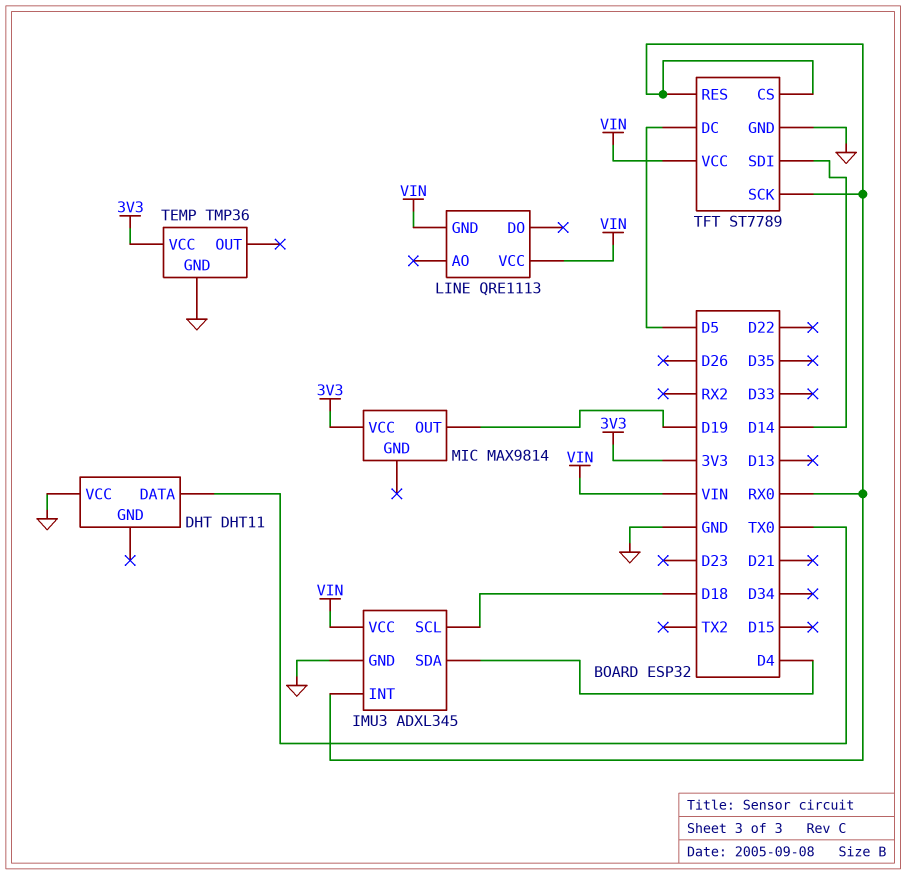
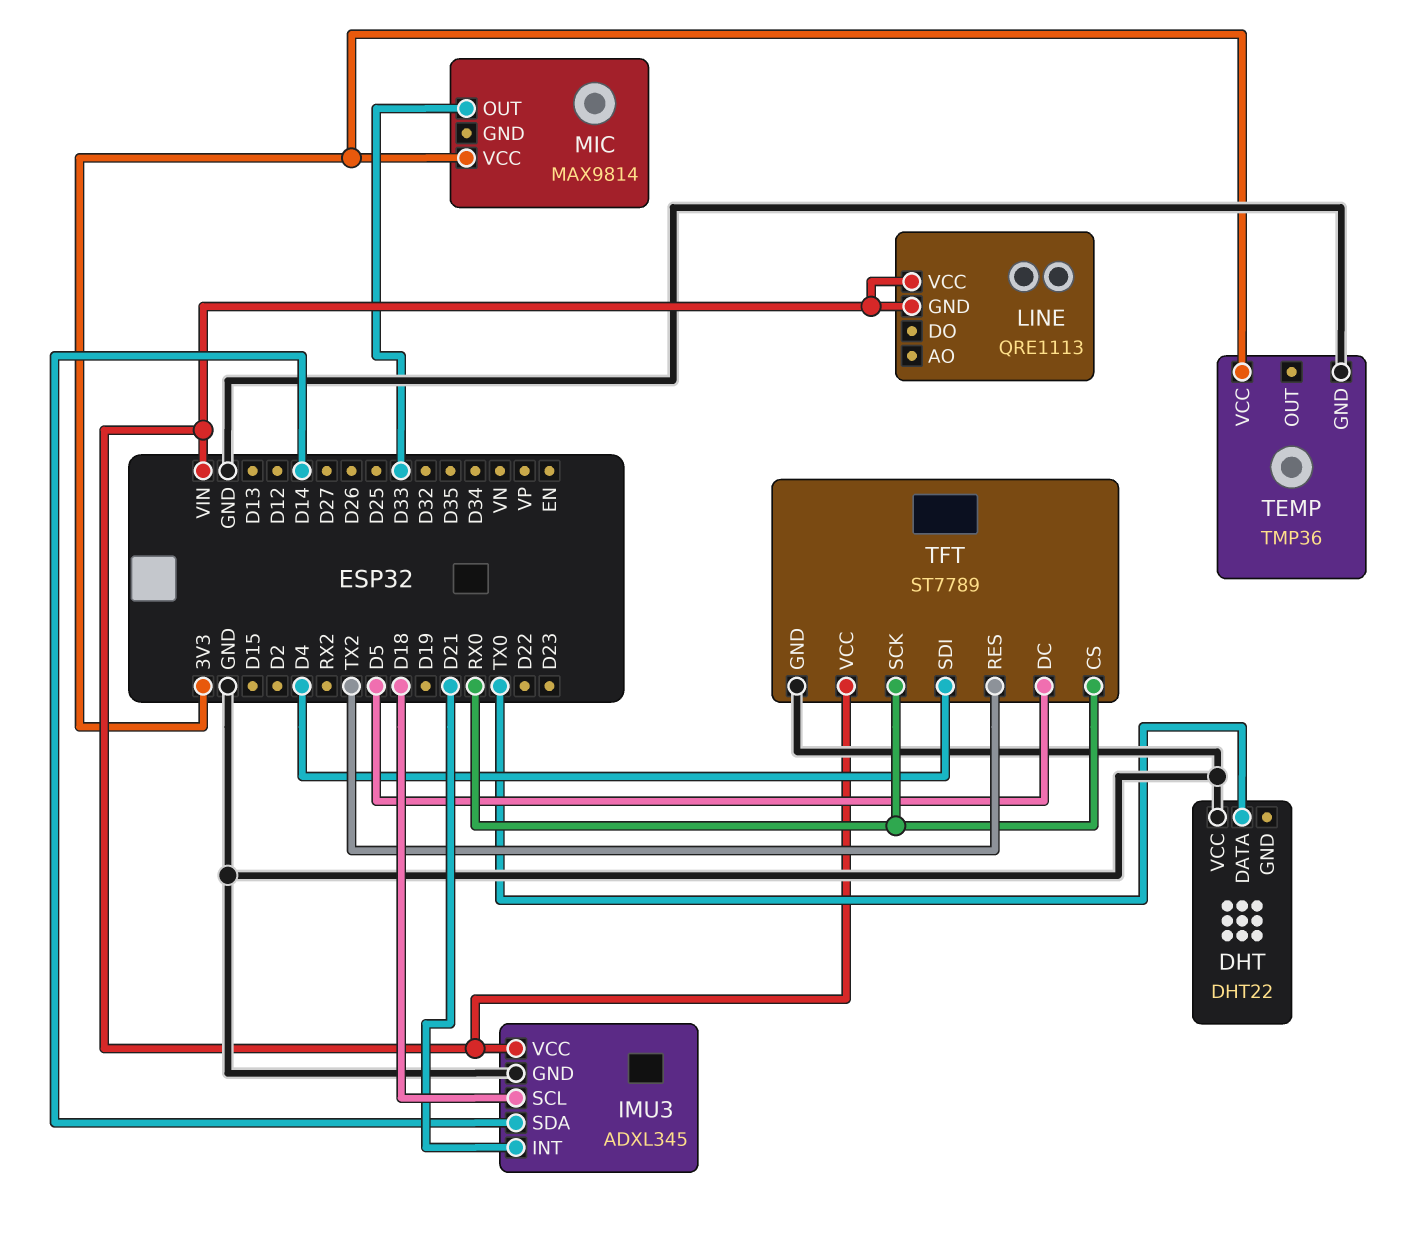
DHT: DHT11 -> DHT22
IMU3 pin INT: RX0 -> D21
IMU3 pin SDA: D4 -> D14
MIC pin OUT: D19 -> D33
TFT pin RES: RX0 -> TX2
TFT pin SDI: D14 -> D4

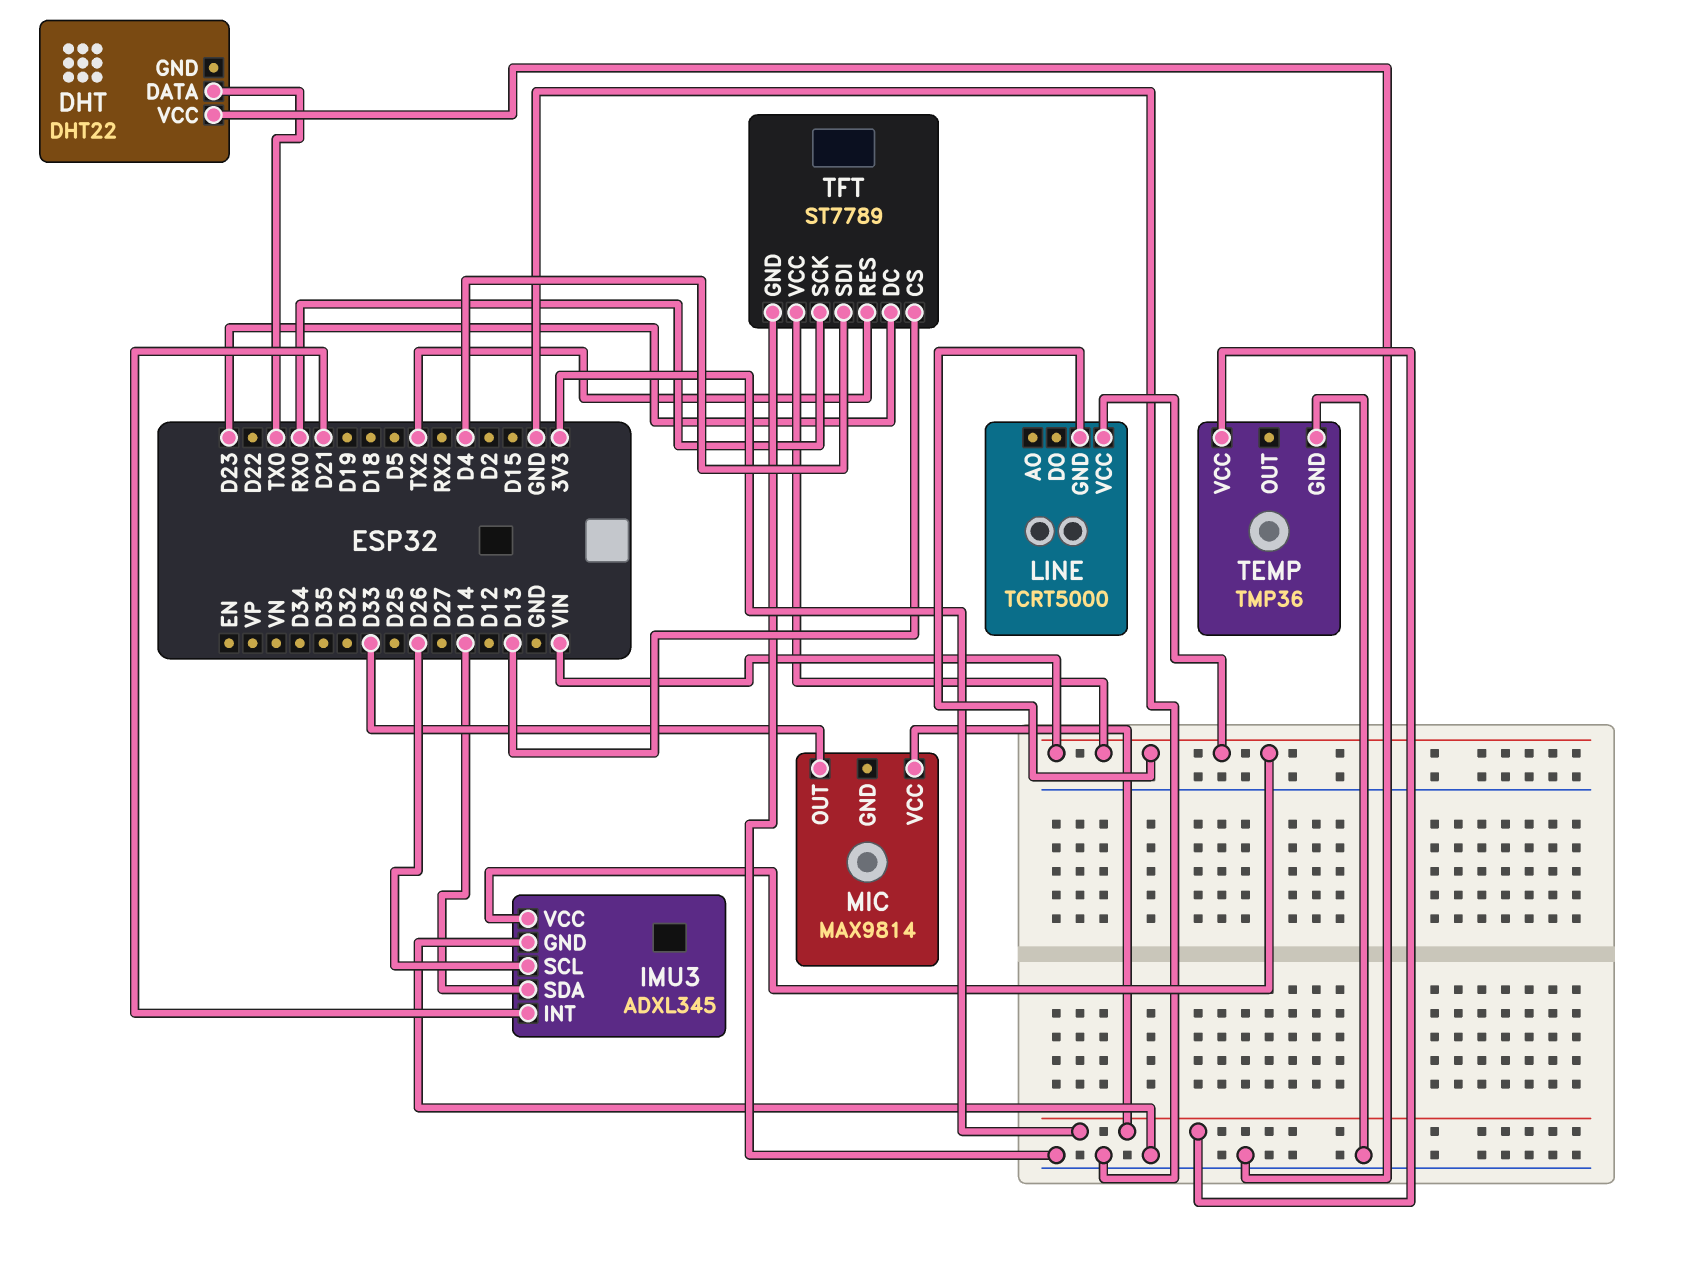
IMU3 pin SCL: D18 -> D26
LINE: QRE1113 -> TCRT5000
TFT pin CS: RX0 -> D13
TFT pin DC: D5 -> D23

